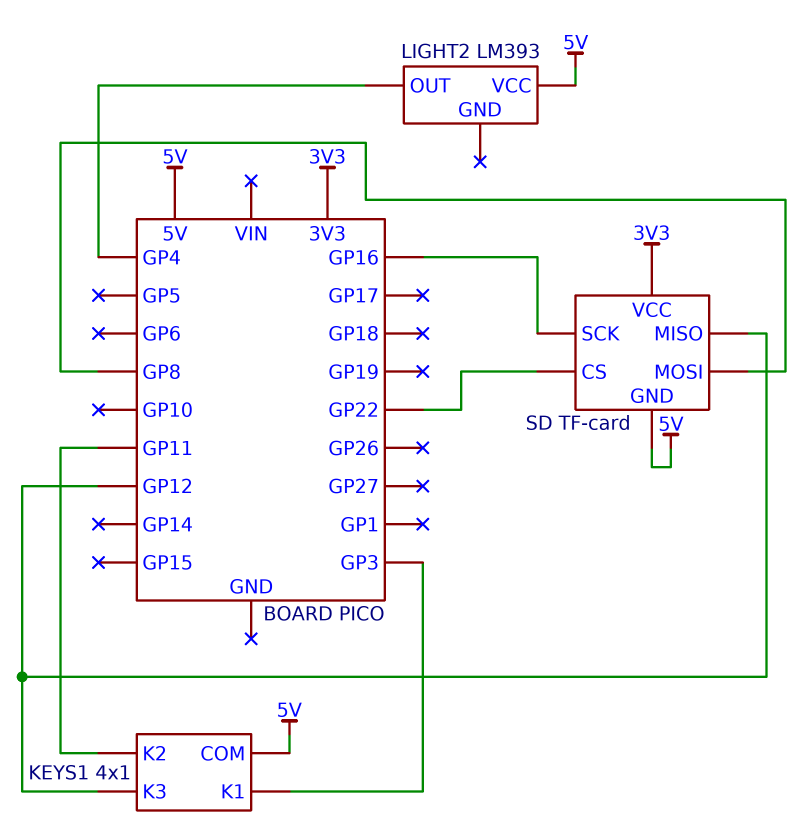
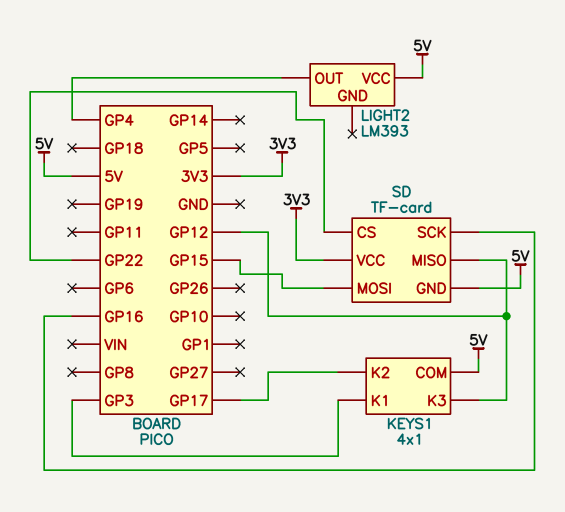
KEYS1 pin K2: GP11 -> GP17
SD pin MOSI: GP8 -> GP15

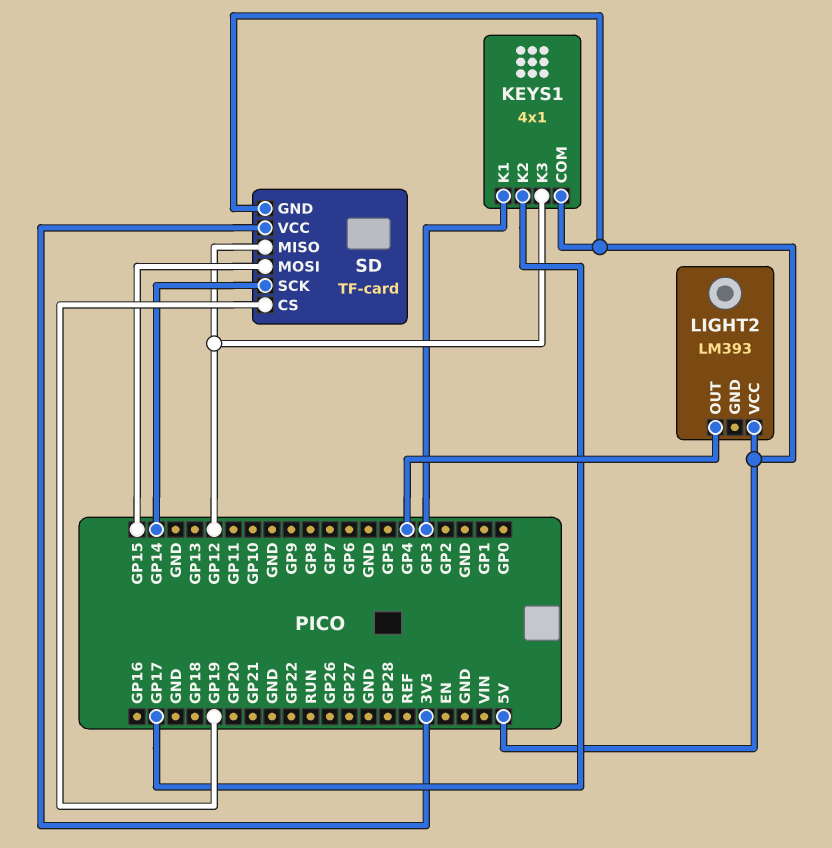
SD pin CS: GP22 -> GP19
SD pin SCK: GP16 -> GP14

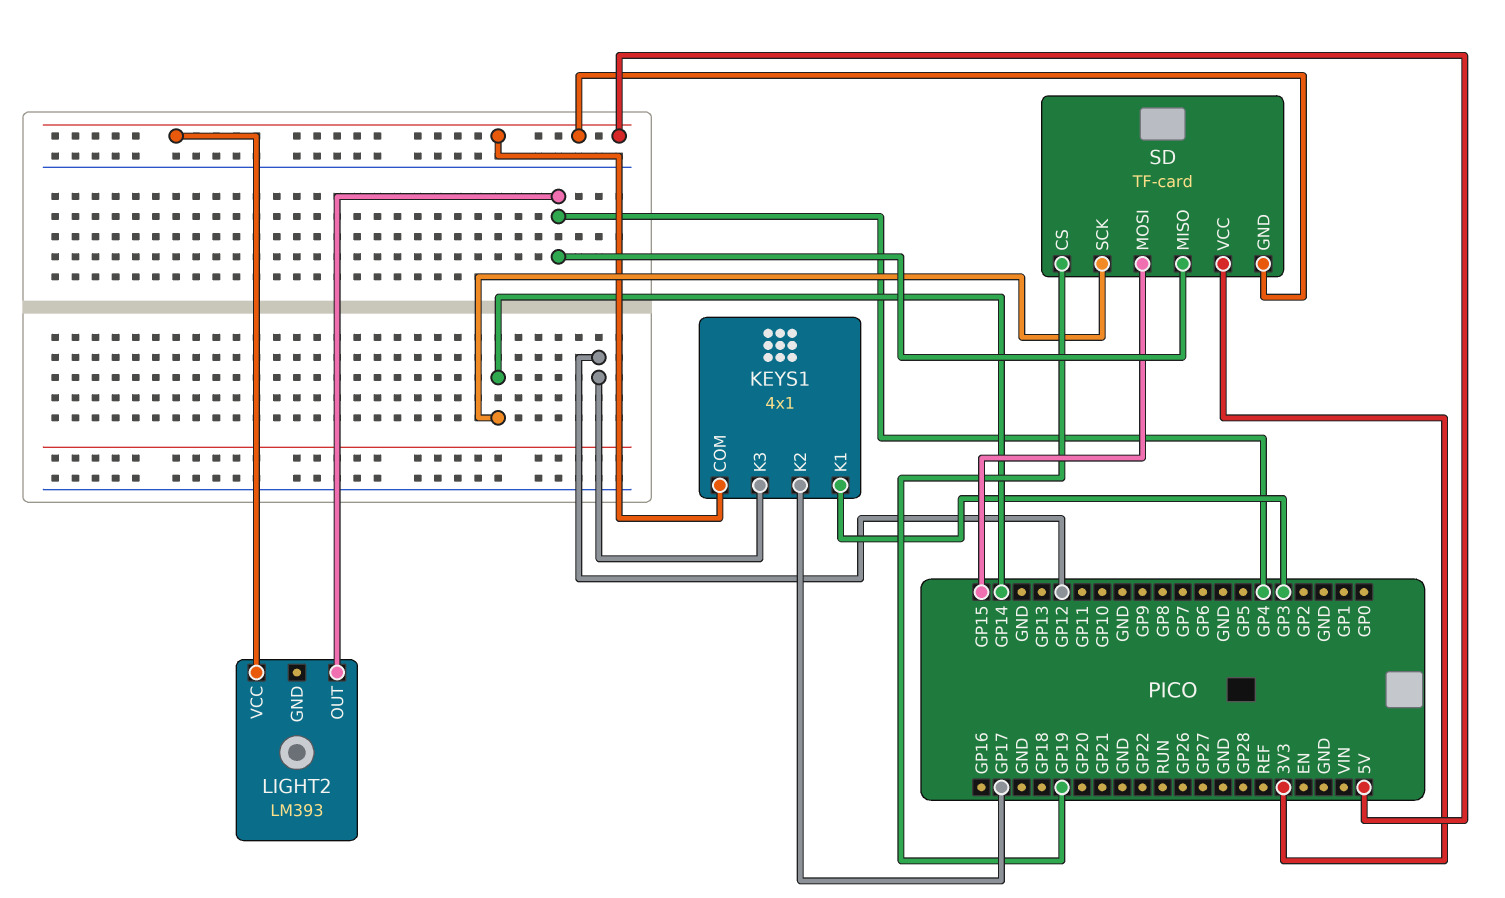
SD pin MISO: GP12 -> GP4

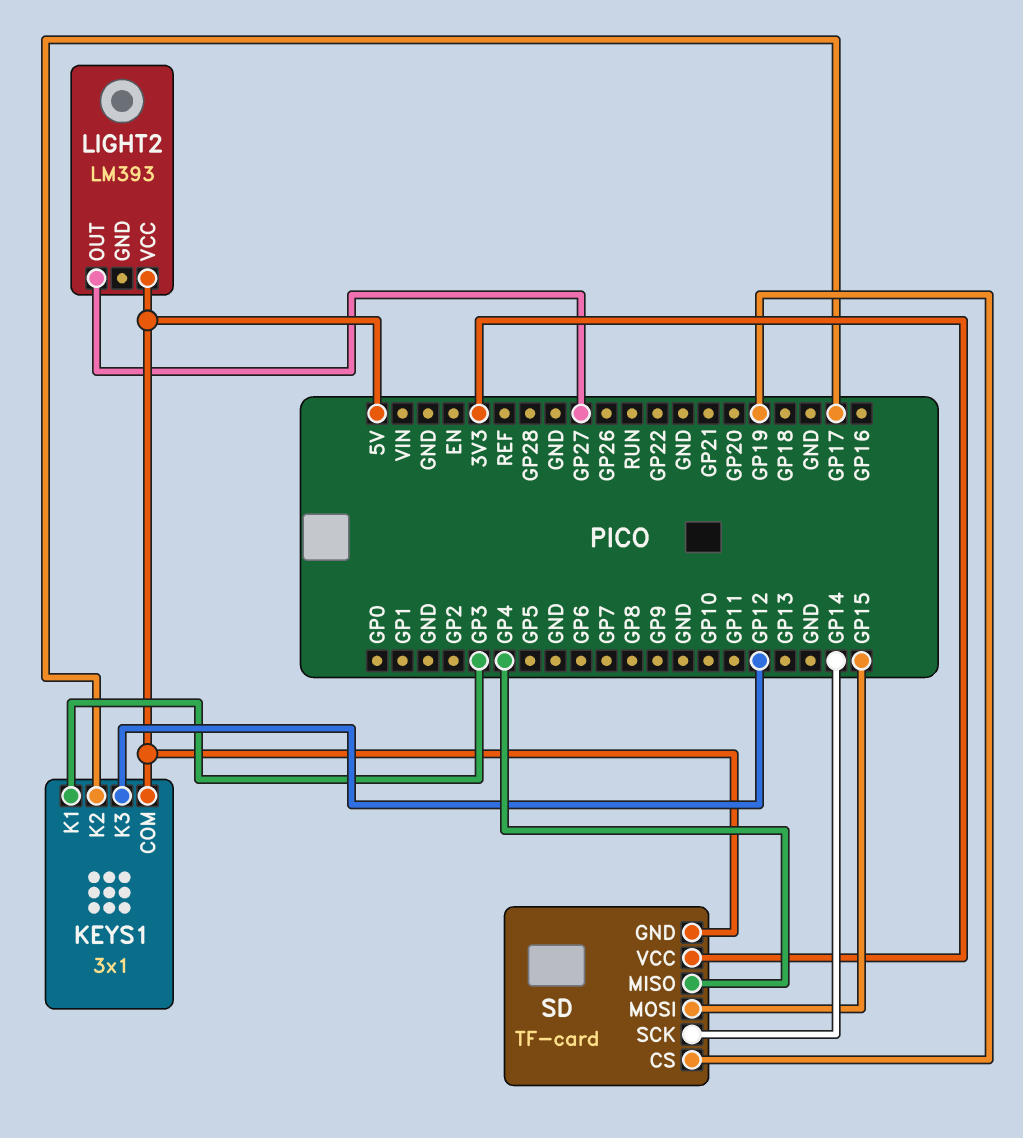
KEYS1: 4x1 -> 3x1
LIGHT2 pin OUT: GP4 -> GP27

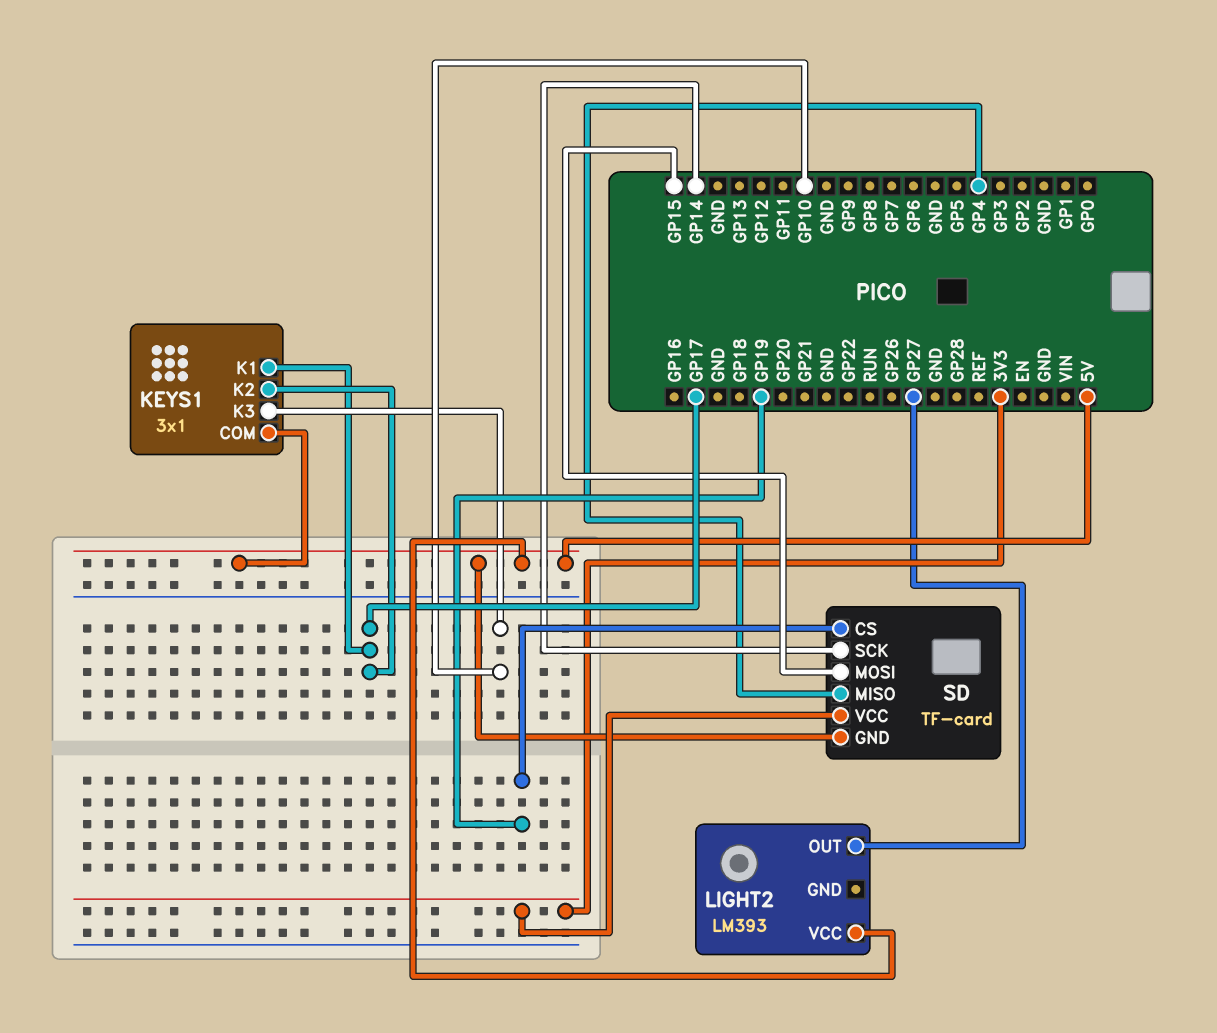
KEYS1 pin K1: GP3 -> GP17
KEYS1 pin K3: GP12 -> GP10

